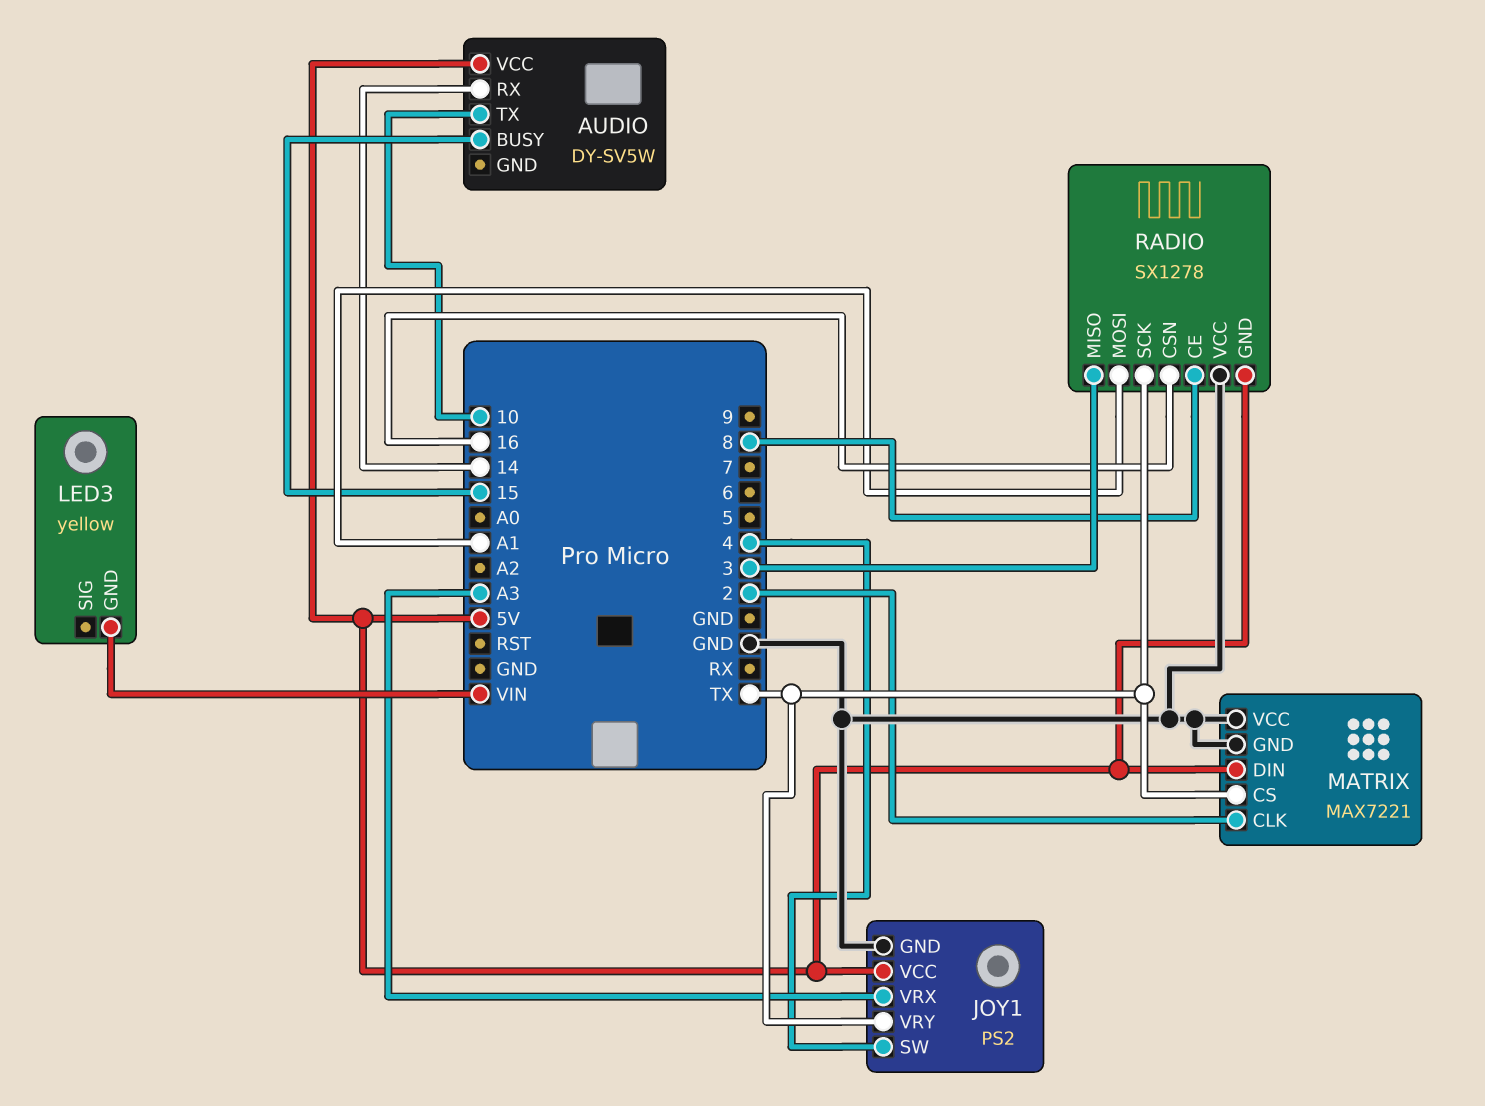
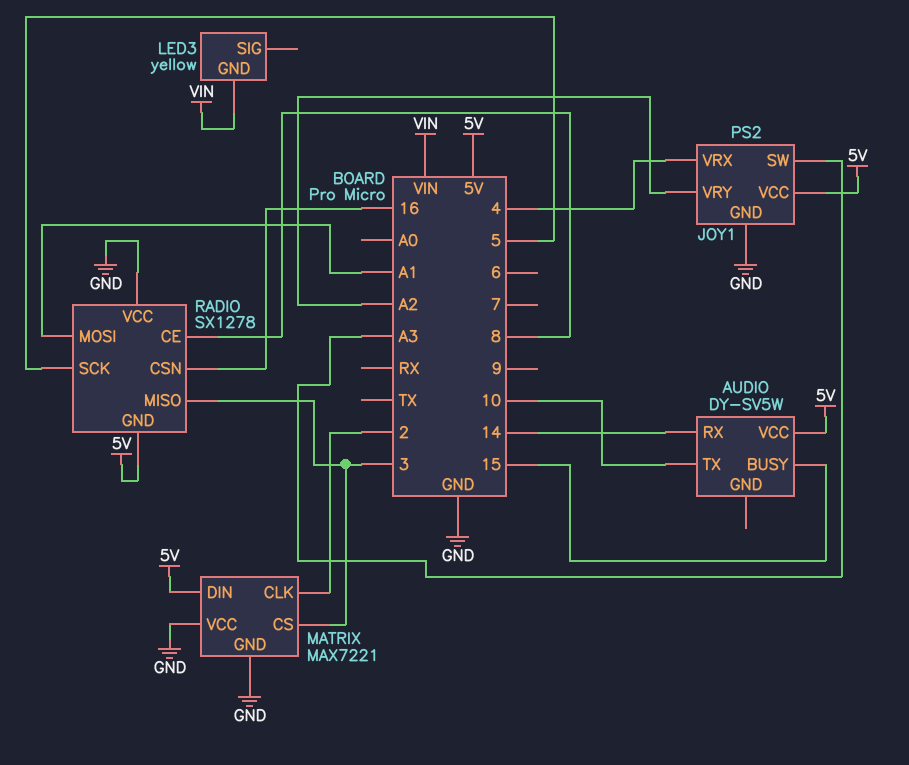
JOY1 pin SW: 4 -> A3
JOY1 pin VRX: A3 -> 4
JOY1 pin VRY: TX -> A2
MATRIX pin CS: TX -> 3
RADIO pin SCK: TX -> 5

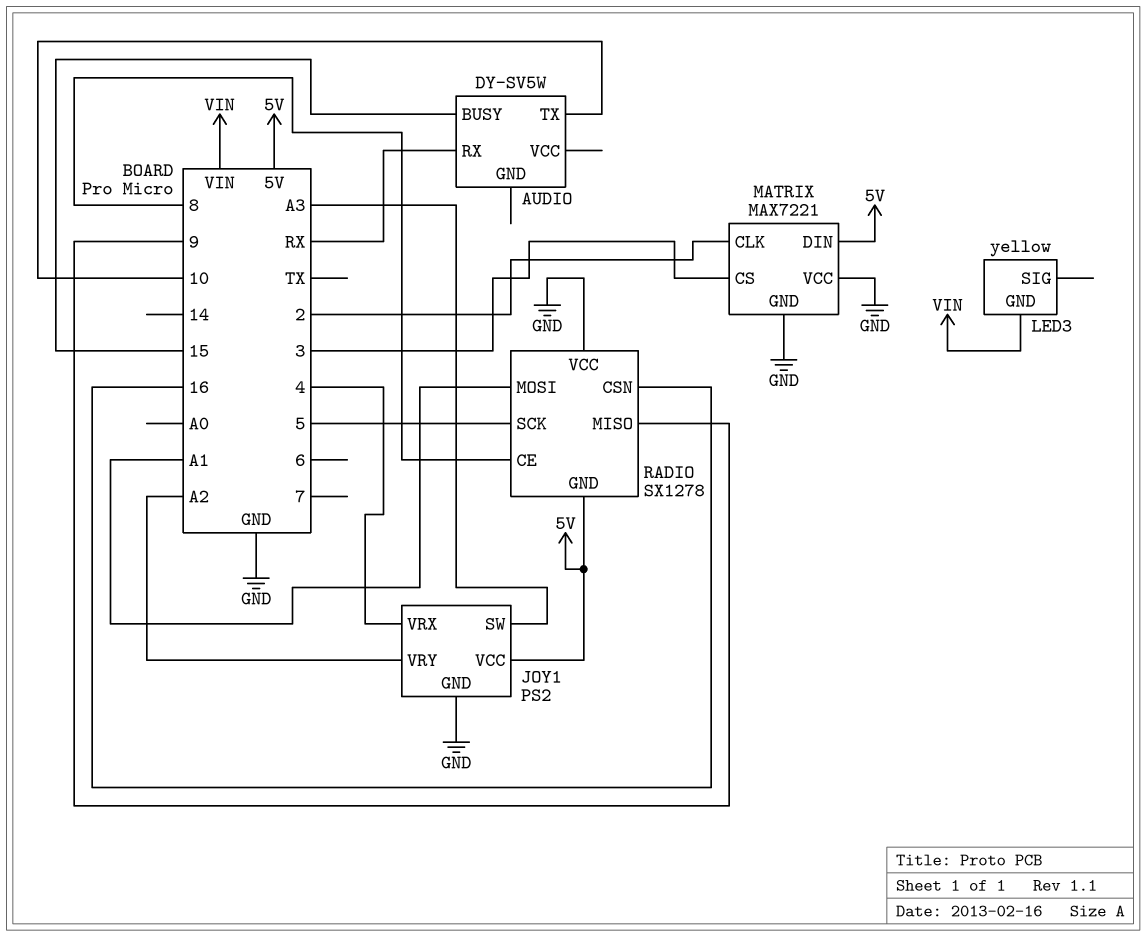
AUDIO pin RX: 14 -> RX
AUDIO pin VCC: 5V -> none
RADIO pin MISO: 3 -> 9

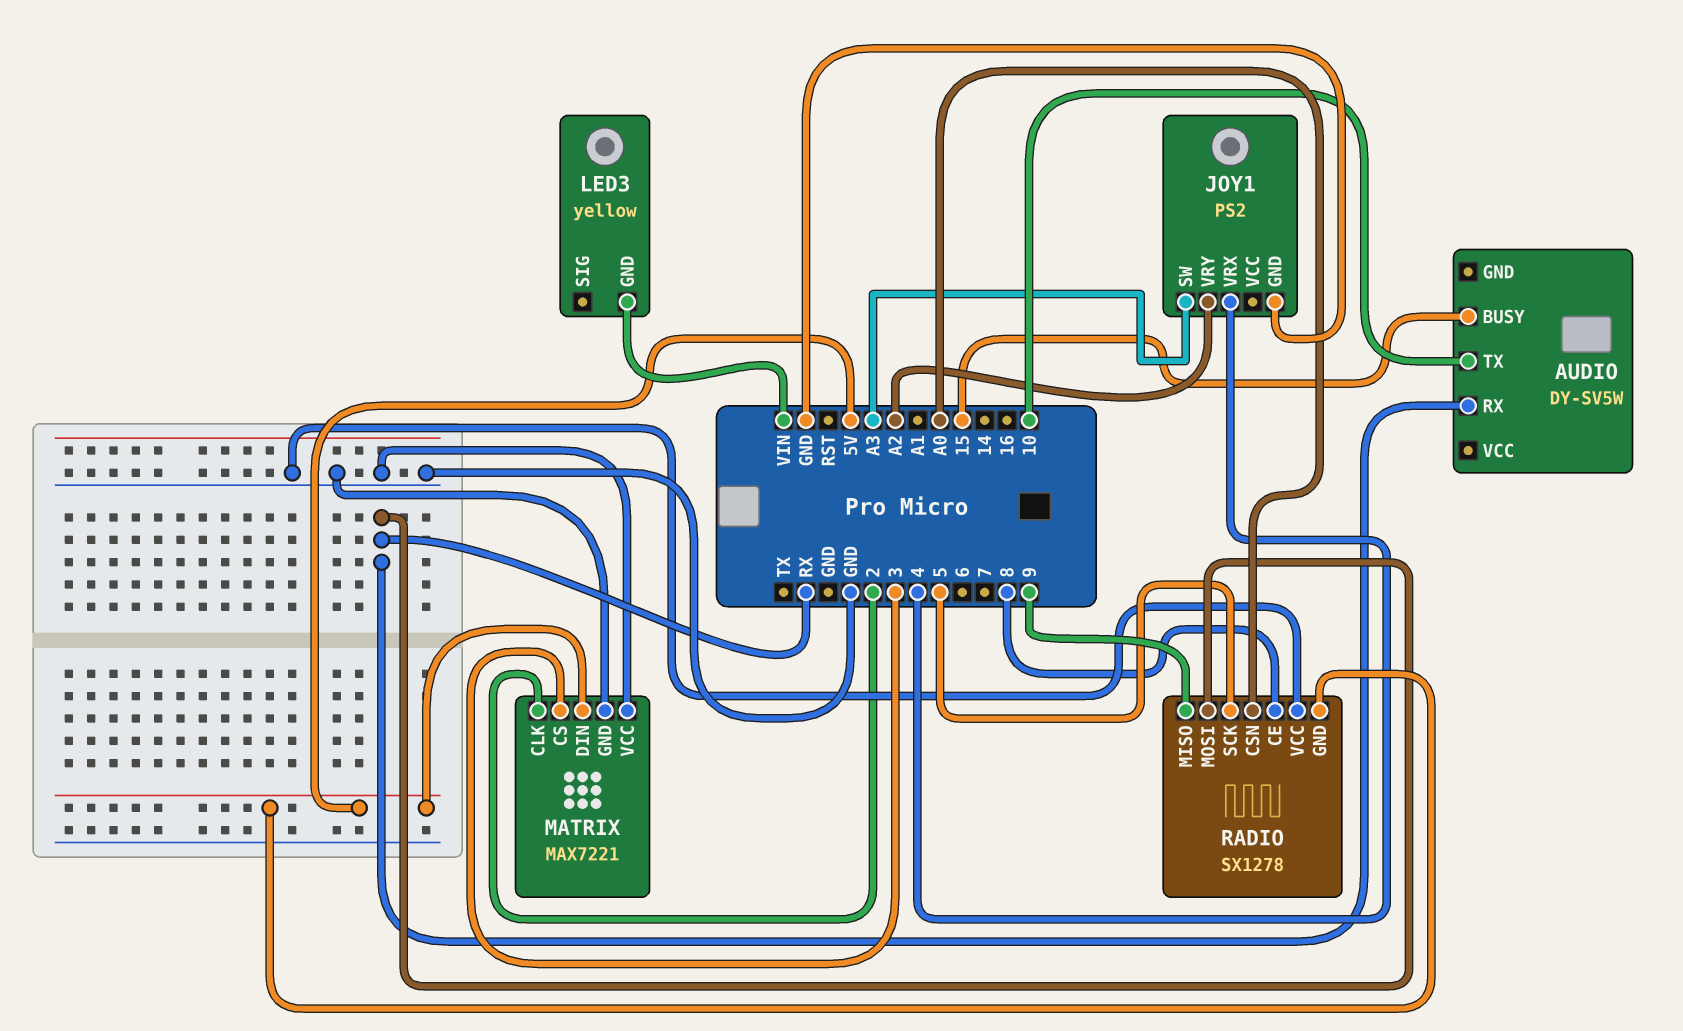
JOY1 pin VCC: 5V -> none
RADIO pin CSN: 16 -> A0
RADIO pin MOSI: A1 -> RX

